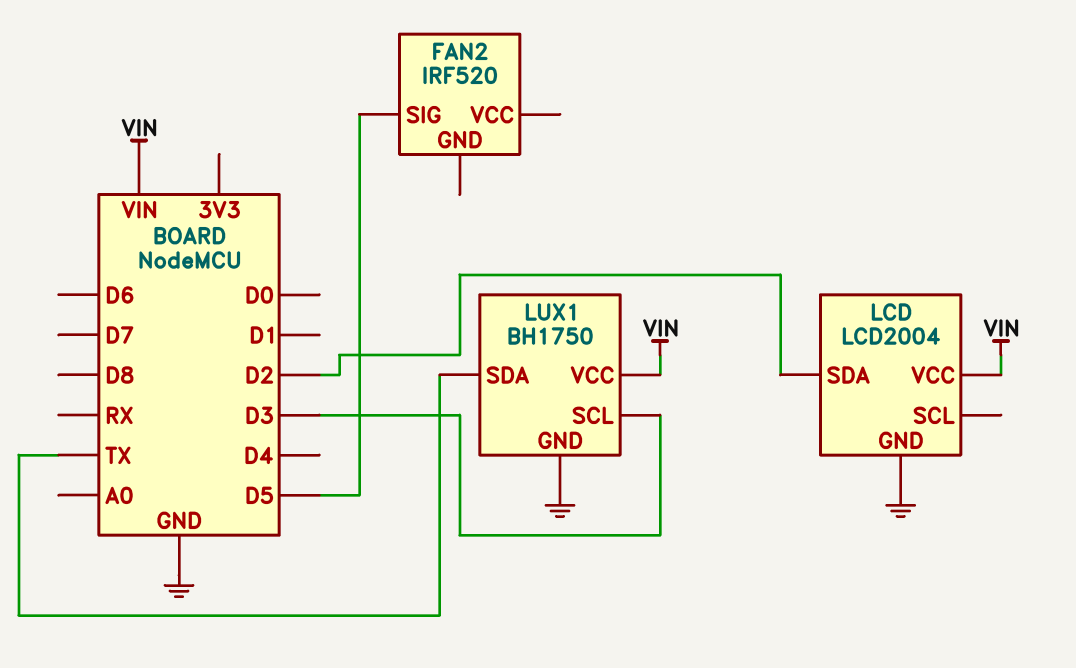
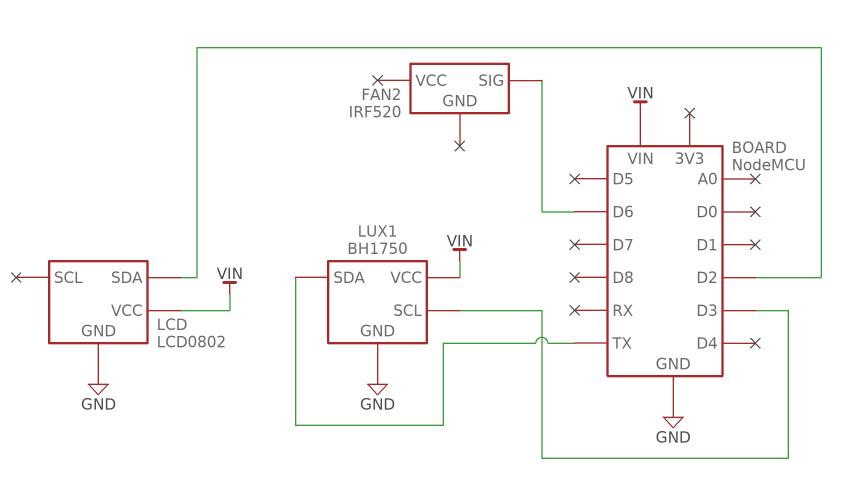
FAN2 pin SIG: D5 -> D6
LCD: LCD2004 -> LCD0802

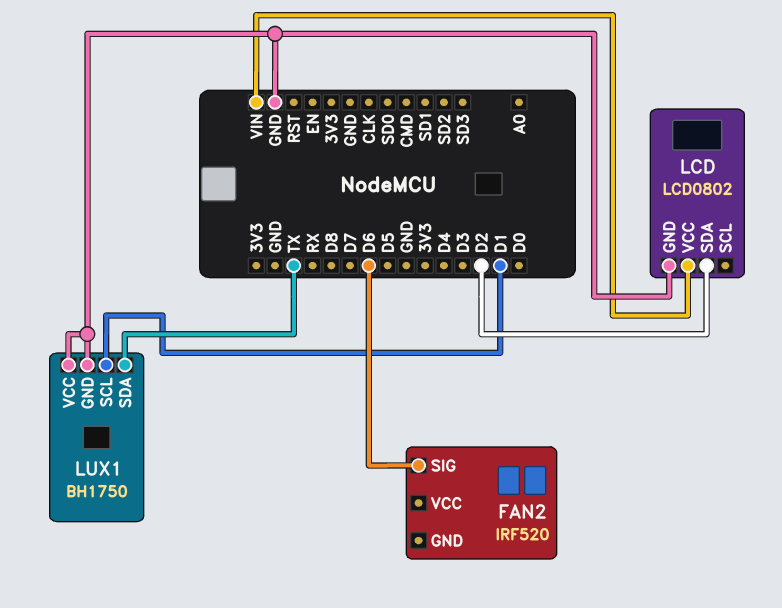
LUX1 pin SCL: D3 -> D1
LUX1 pin VCC: VIN -> GND

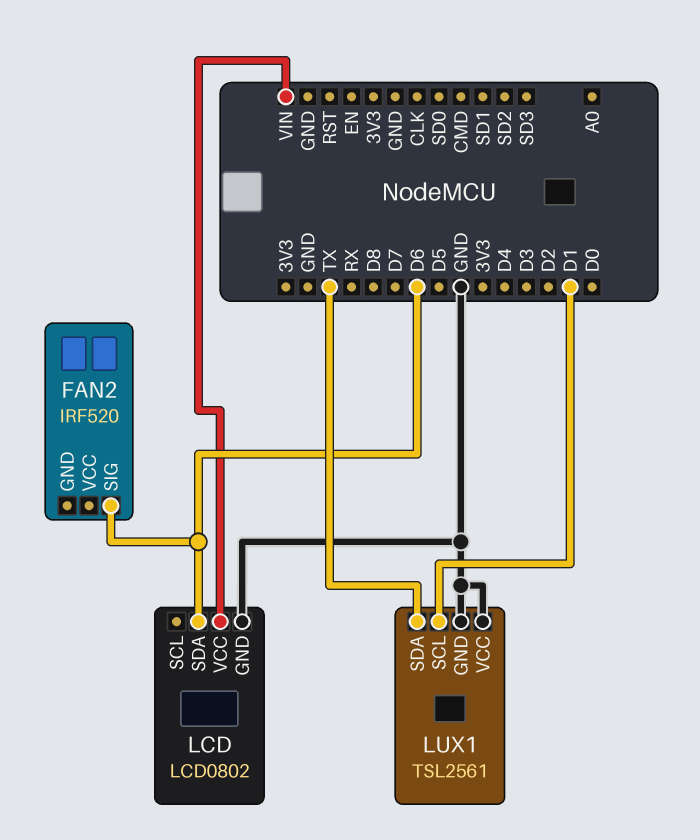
LCD pin SDA: D2 -> D6
LUX1: BH1750 -> TSL2561

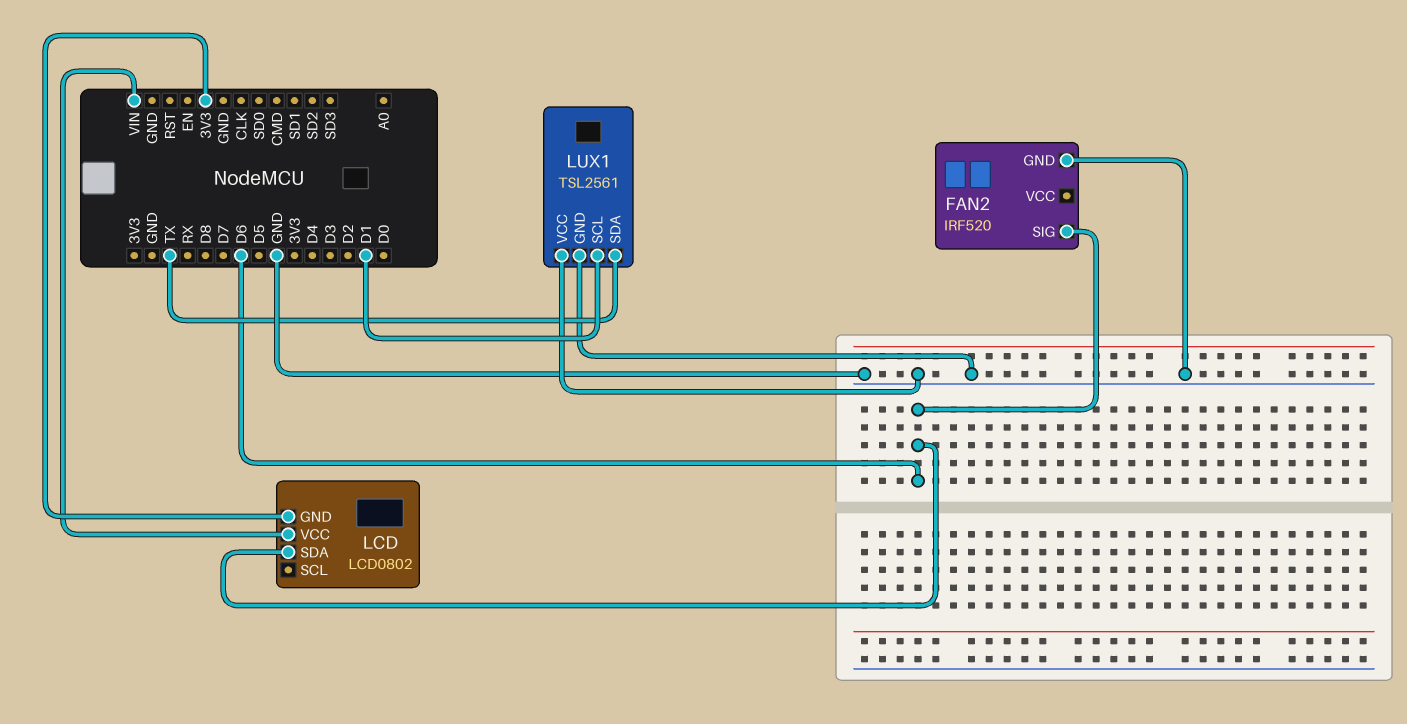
FAN2 pin GND: none -> GND
LCD pin GND: GND -> 3V3

